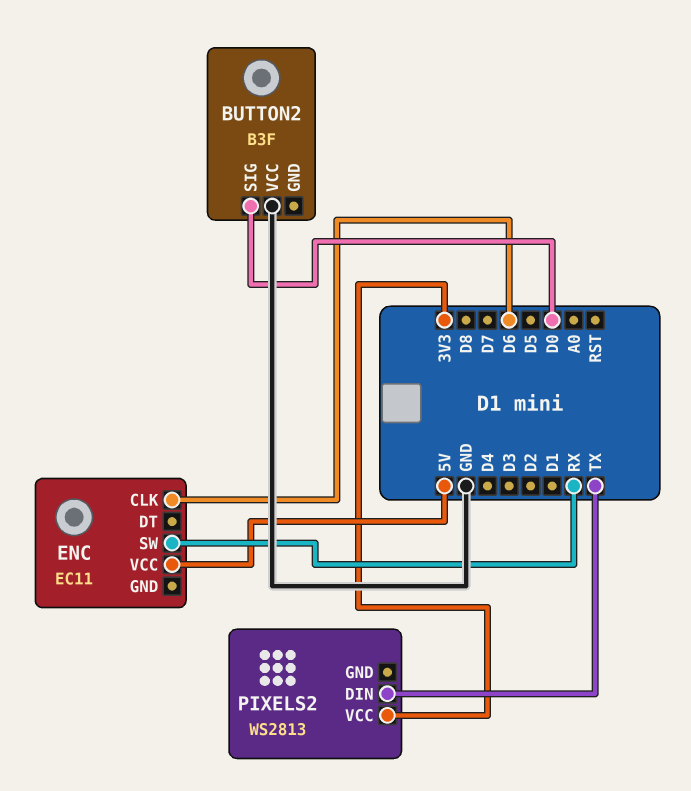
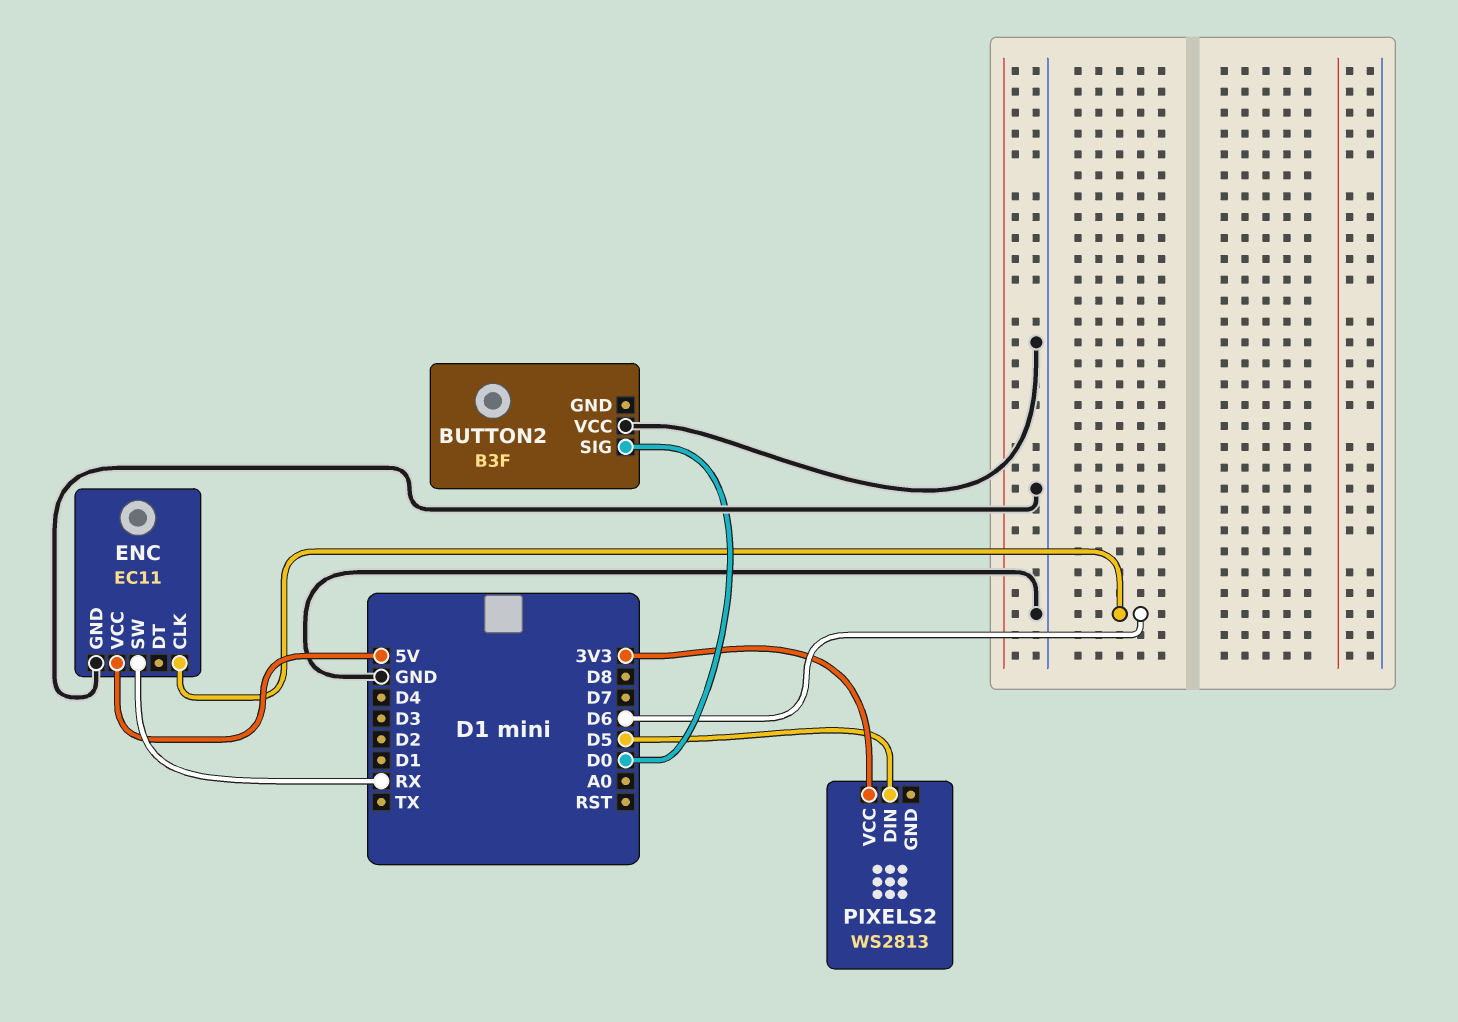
ENC pin GND: none -> GND
PIXELS2 pin DIN: TX -> D5

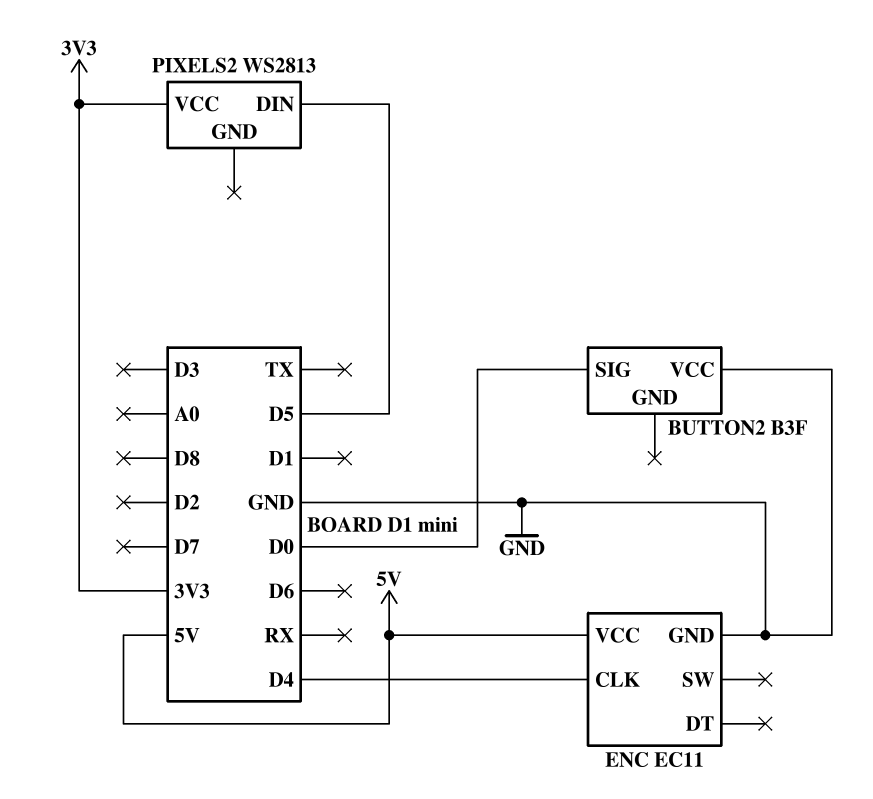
ENC pin CLK: D6 -> D4
ENC pin SW: RX -> none

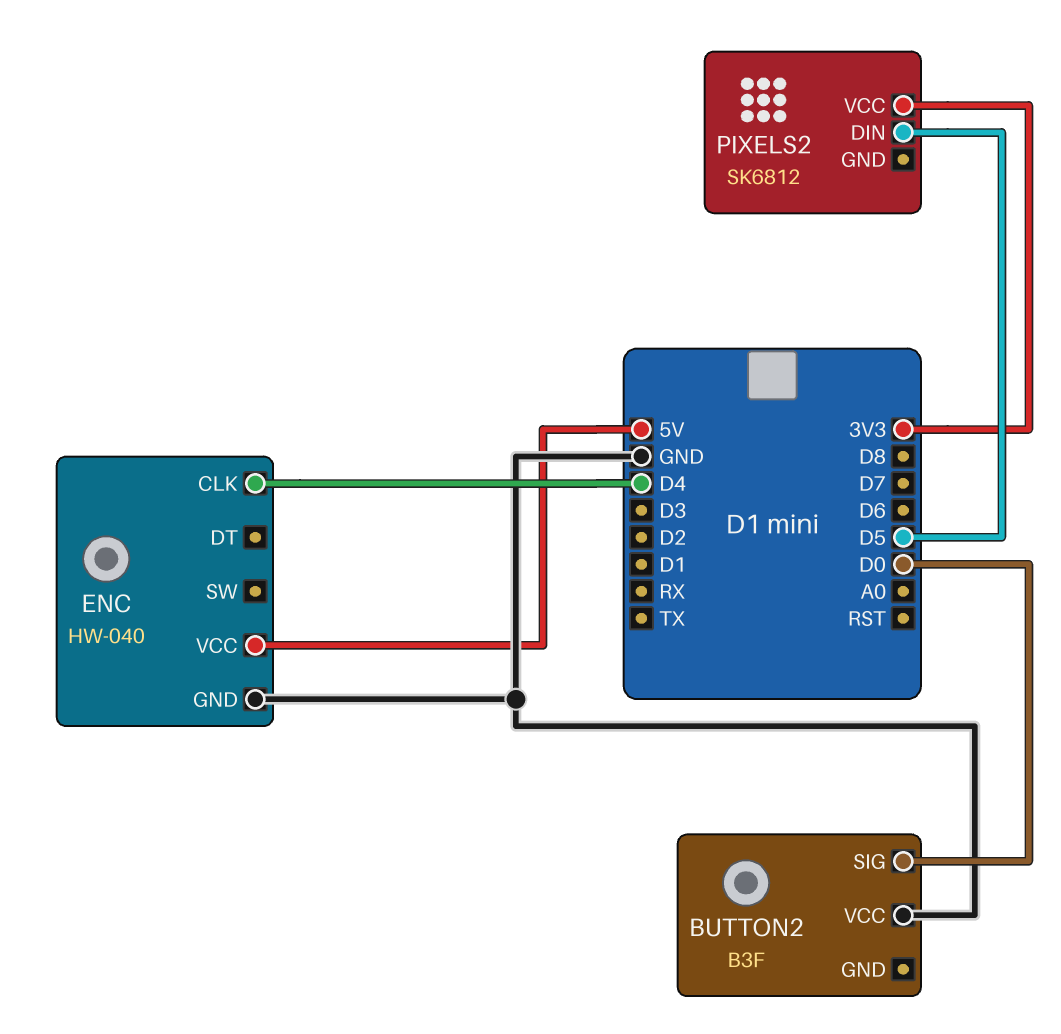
ENC: EC11 -> HW-040
PIXELS2: WS2813 -> SK6812

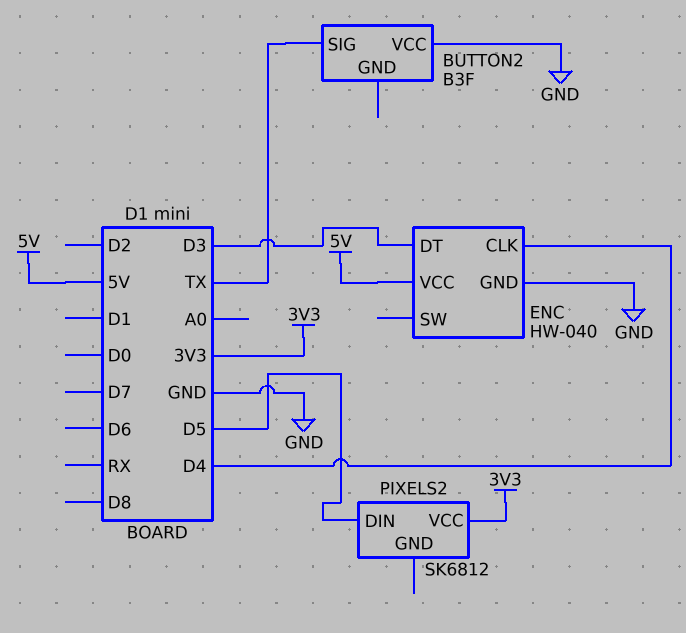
BUTTON2 pin SIG: D0 -> TX
ENC pin DT: none -> D3

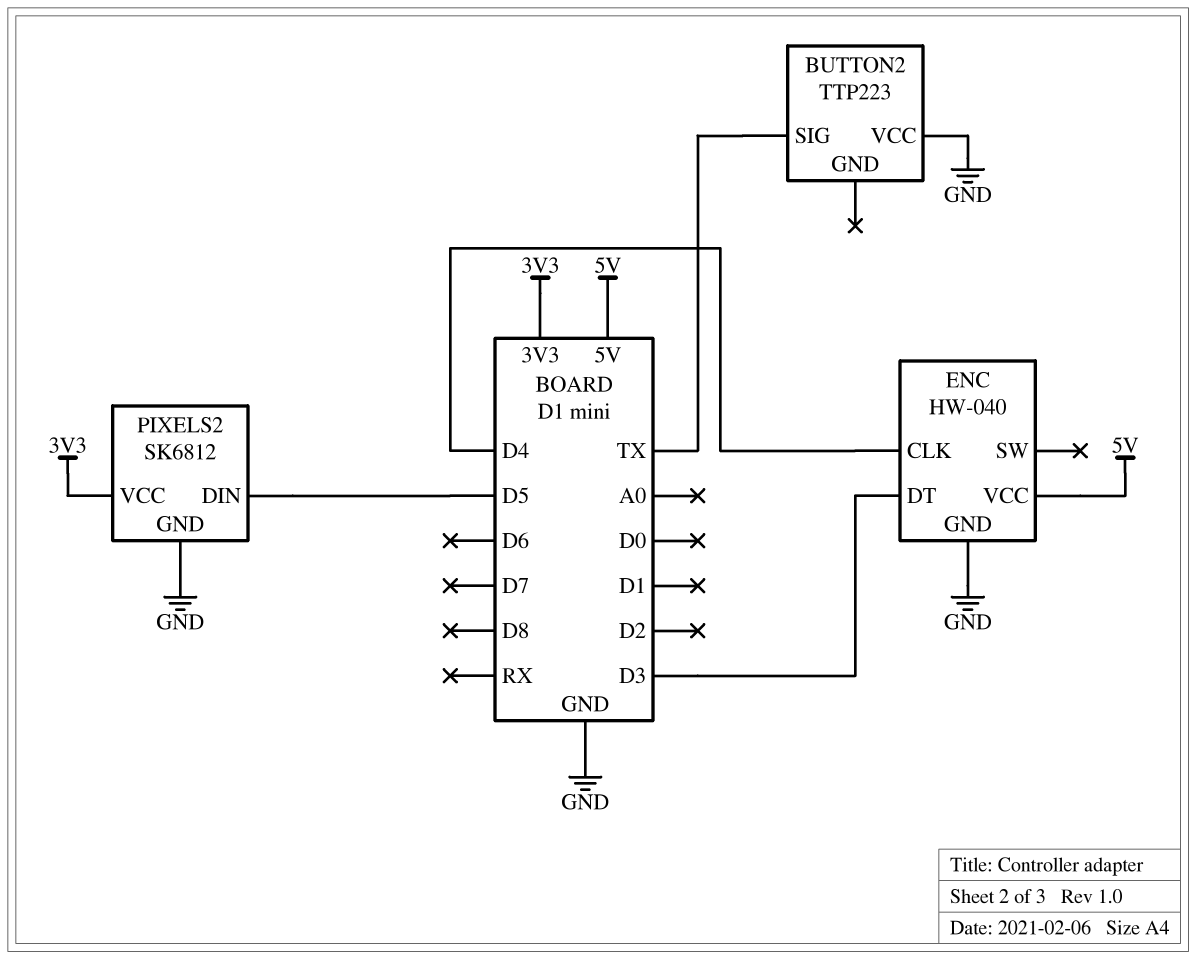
BUTTON2: B3F -> TTP223
PIXELS2 pin GND: none -> GND

